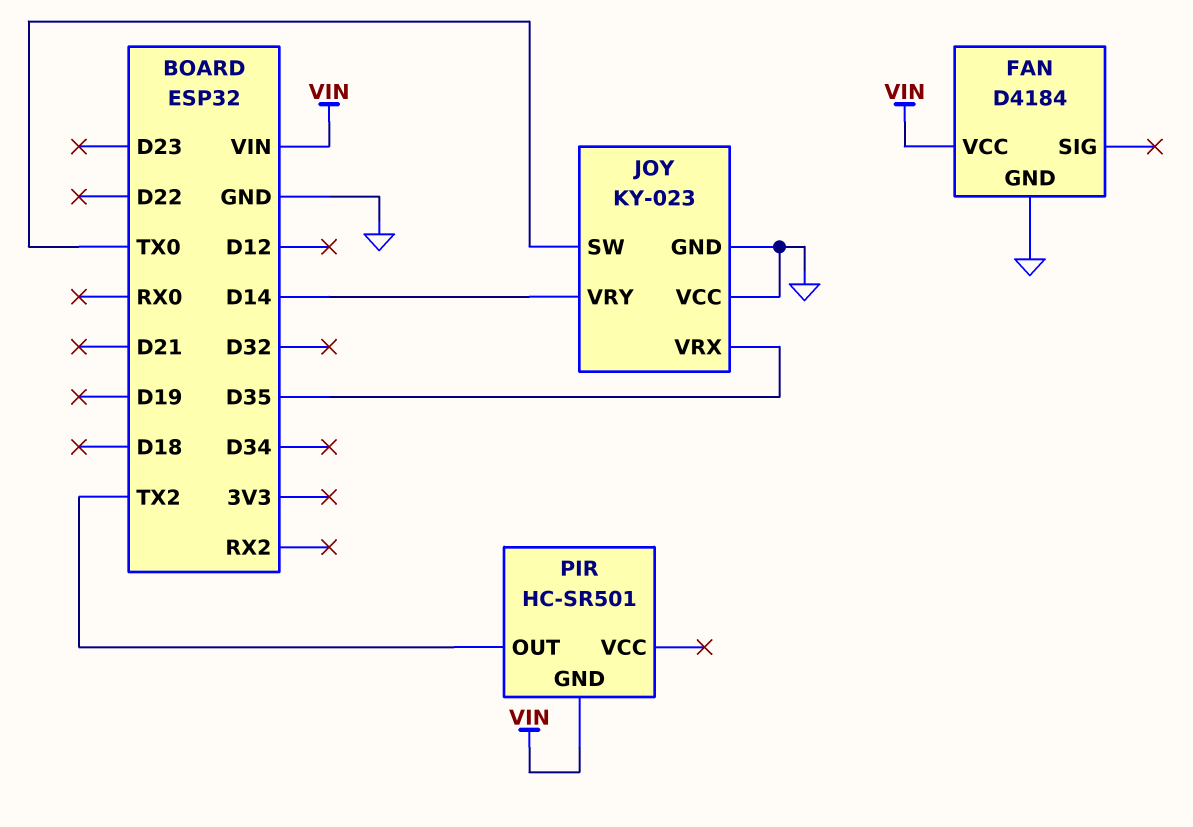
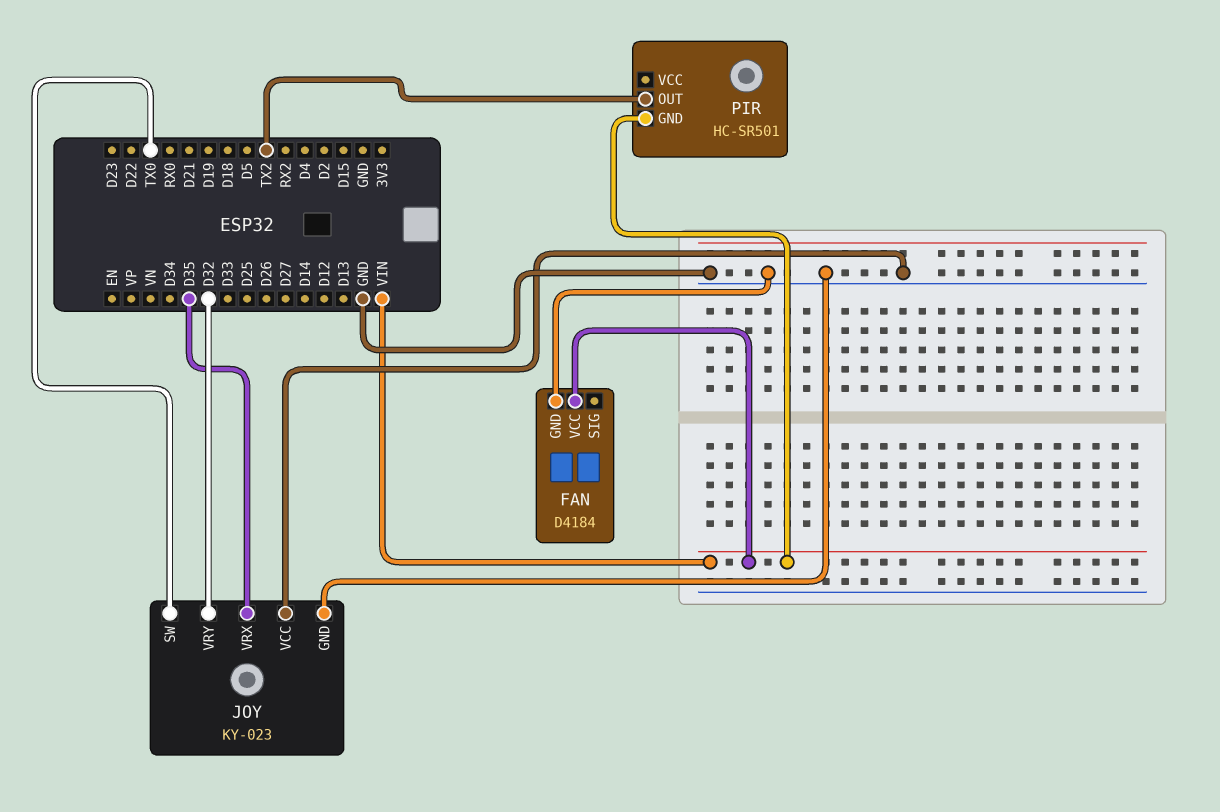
JOY pin VRY: D14 -> D32

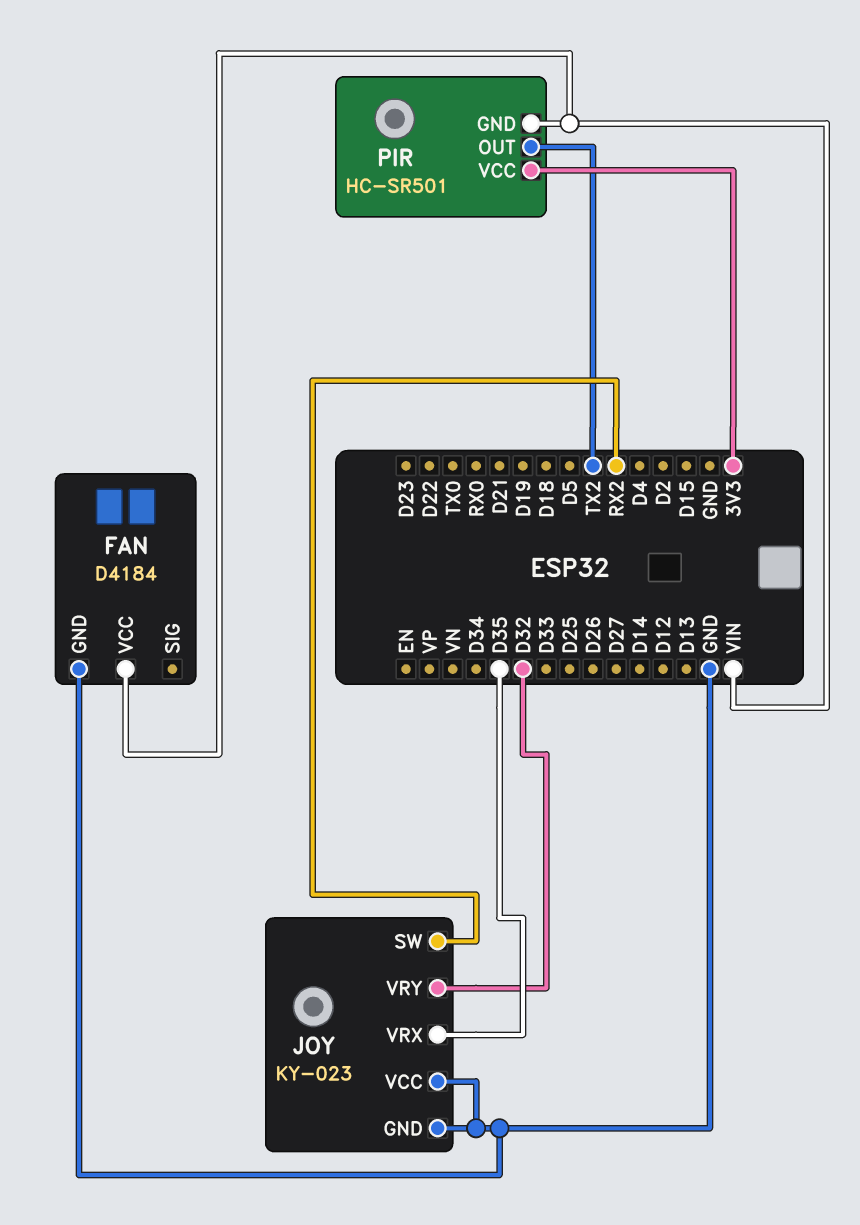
JOY pin SW: TX0 -> RX2
PIR pin VCC: none -> 3V3

